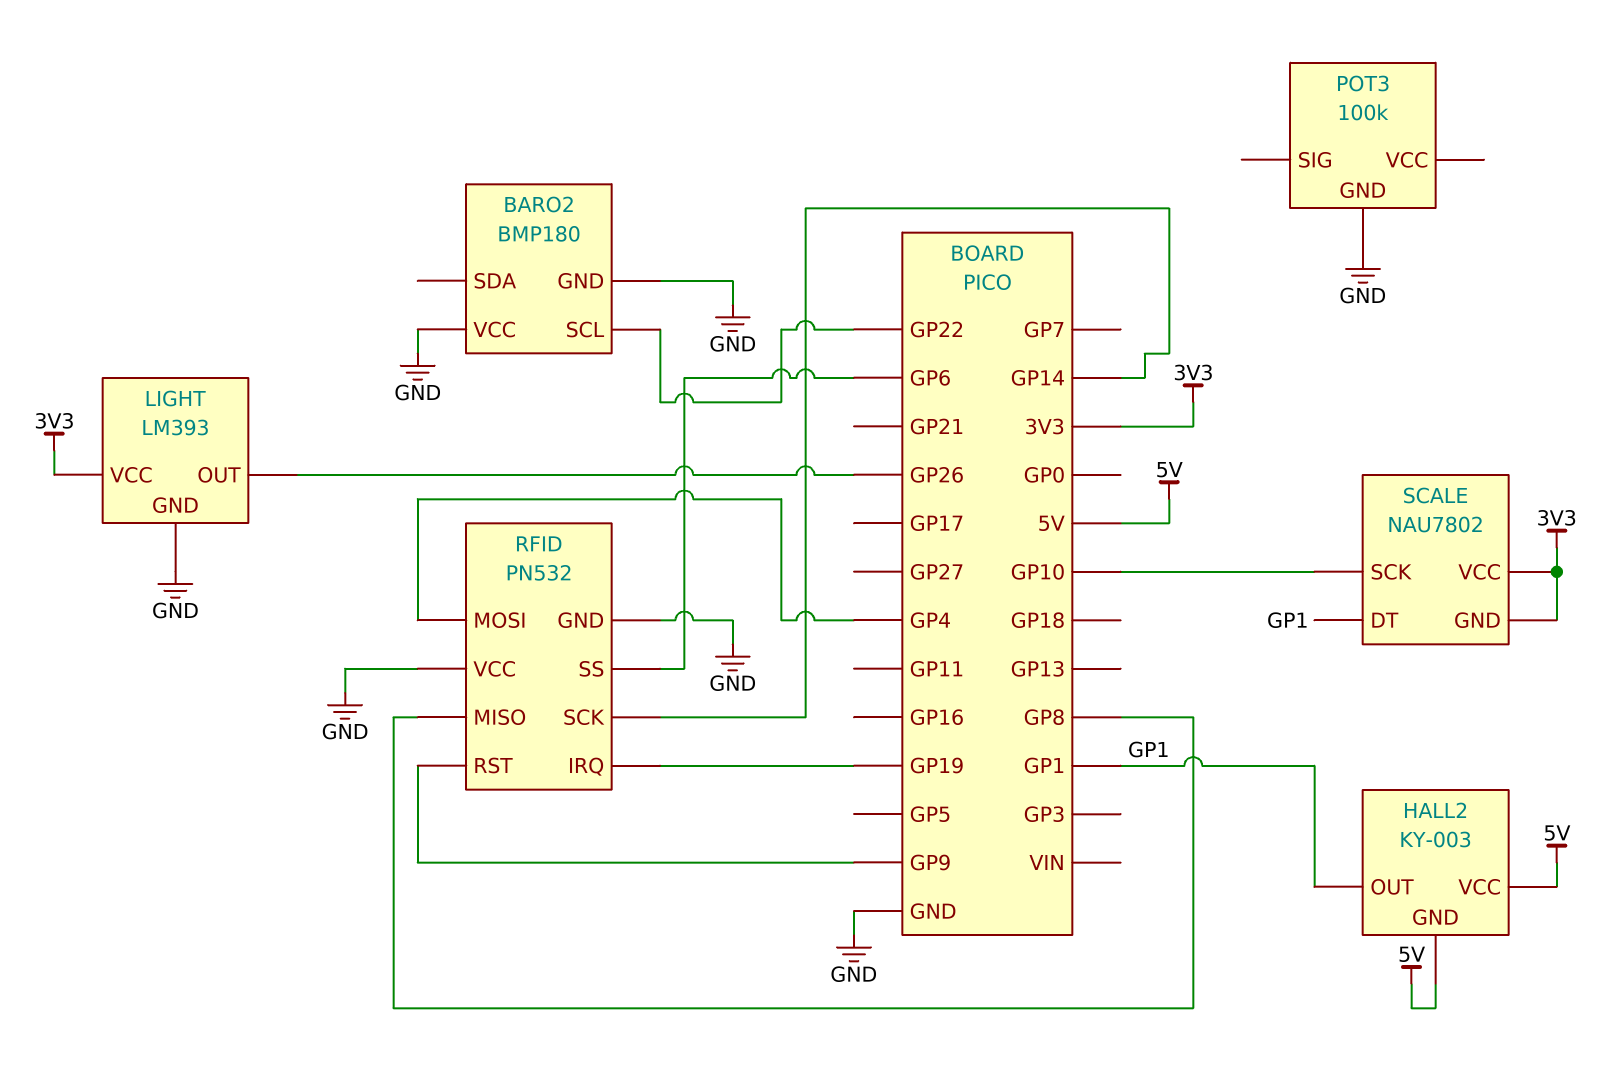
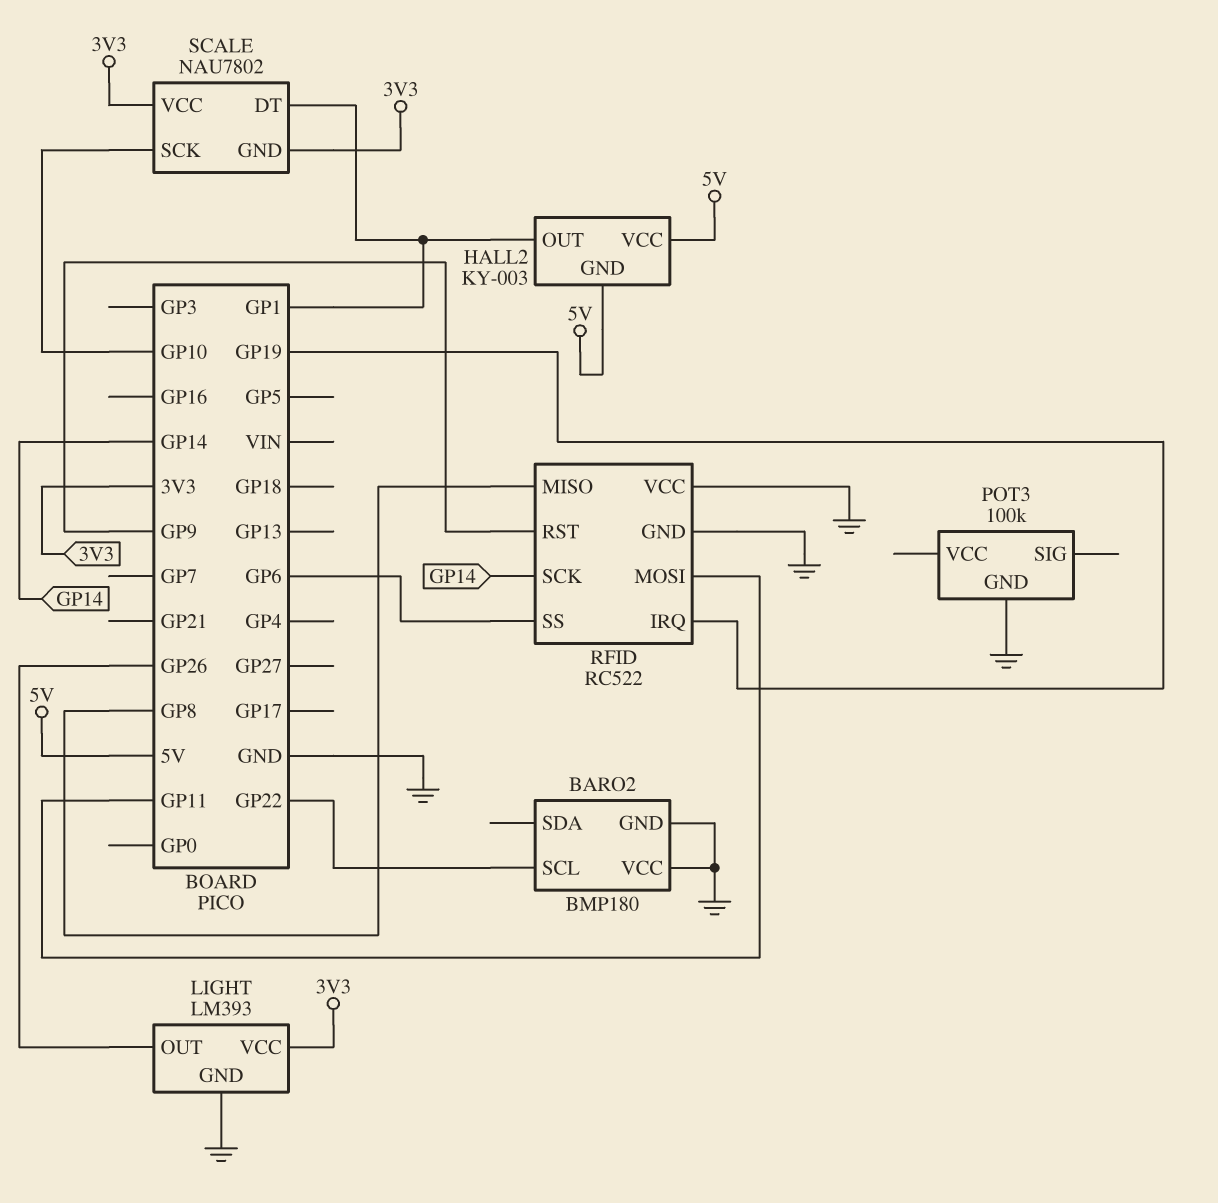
RFID: PN532 -> RC522
RFID pin MOSI: GP4 -> GP11

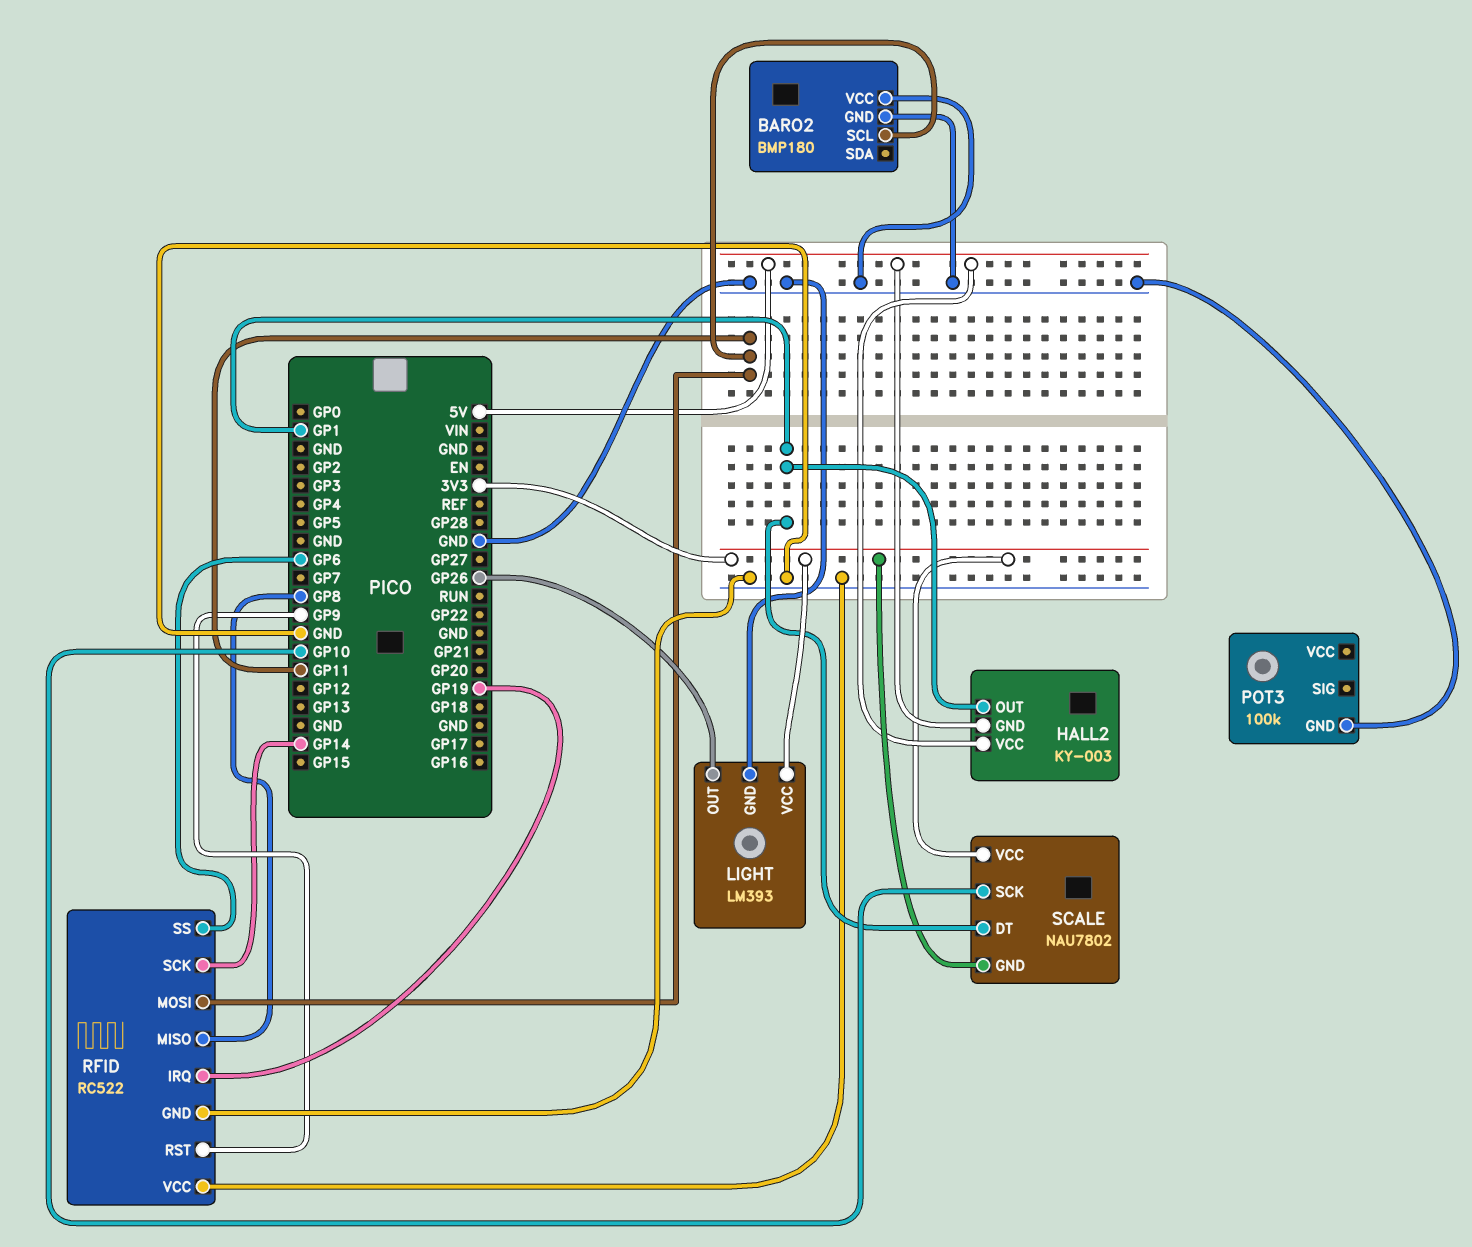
BARO2 pin SCL: GP22 -> GP11

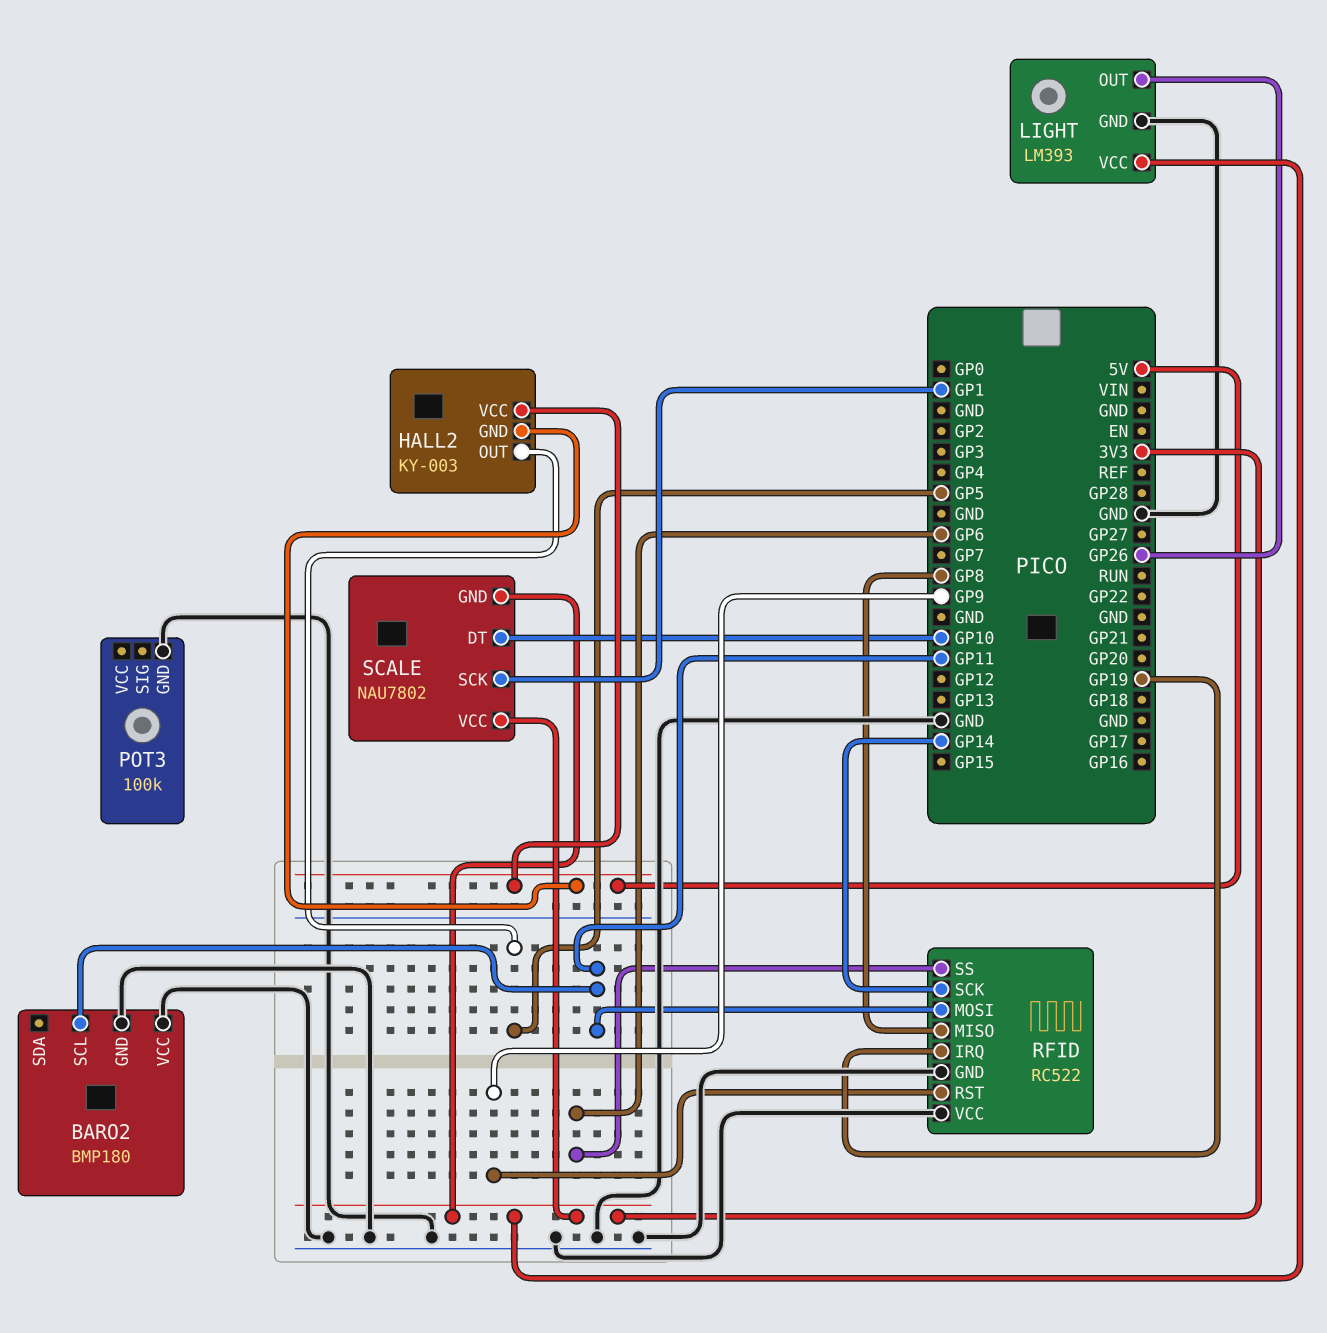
HALL2 pin OUT: GP1 -> GP5
SCALE pin DT: GP1 -> GP10
SCALE pin SCK: GP10 -> GP1

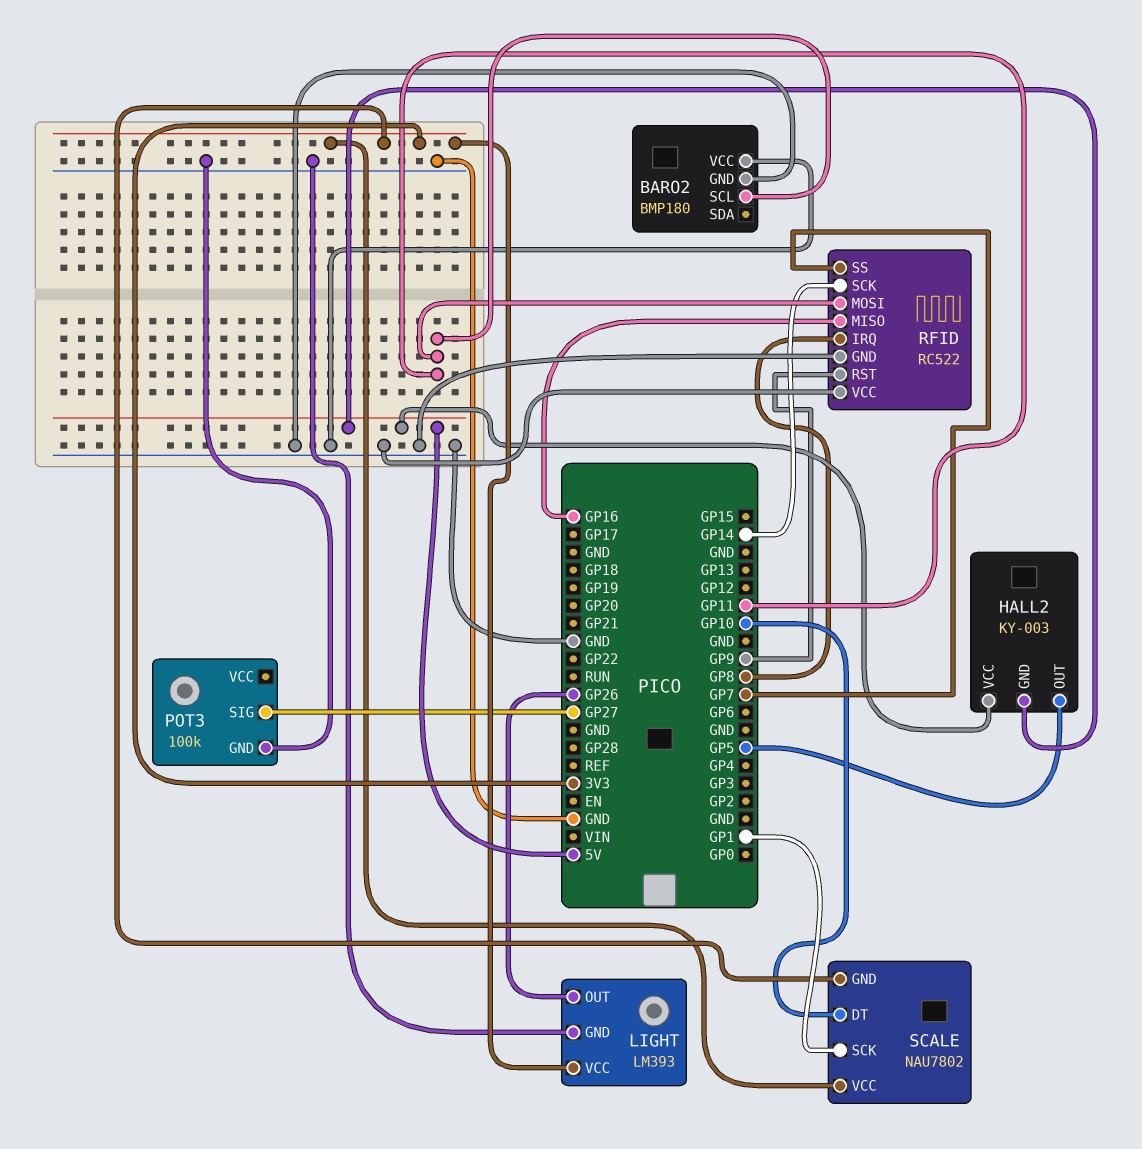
POT3 pin SIG: none -> GP27
RFID pin IRQ: GP19 -> GP8
RFID pin MISO: GP8 -> GP16
RFID pin SS: GP6 -> GP7

